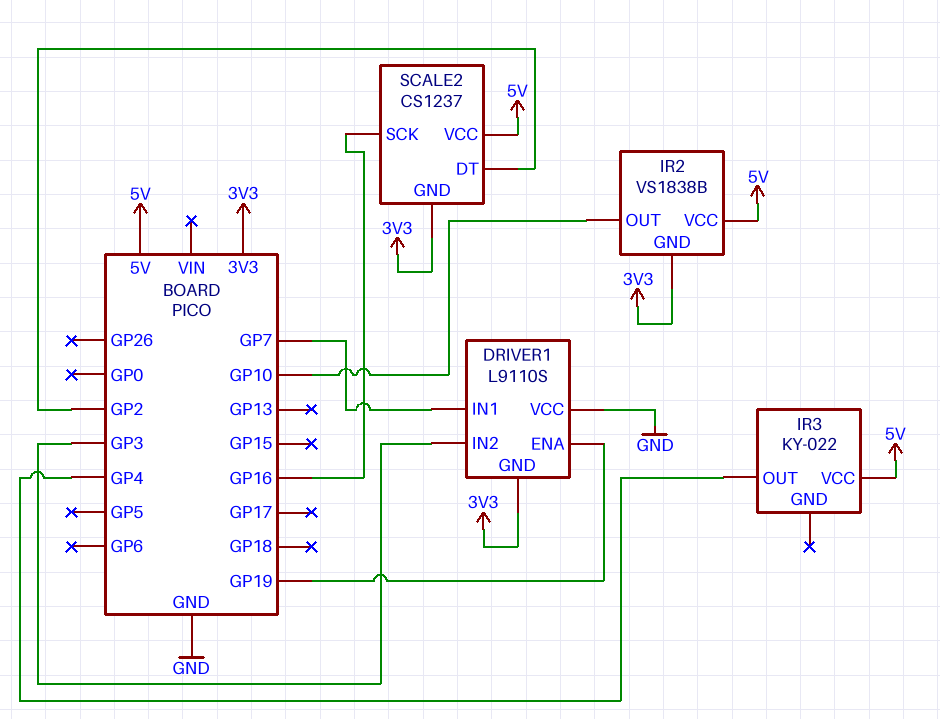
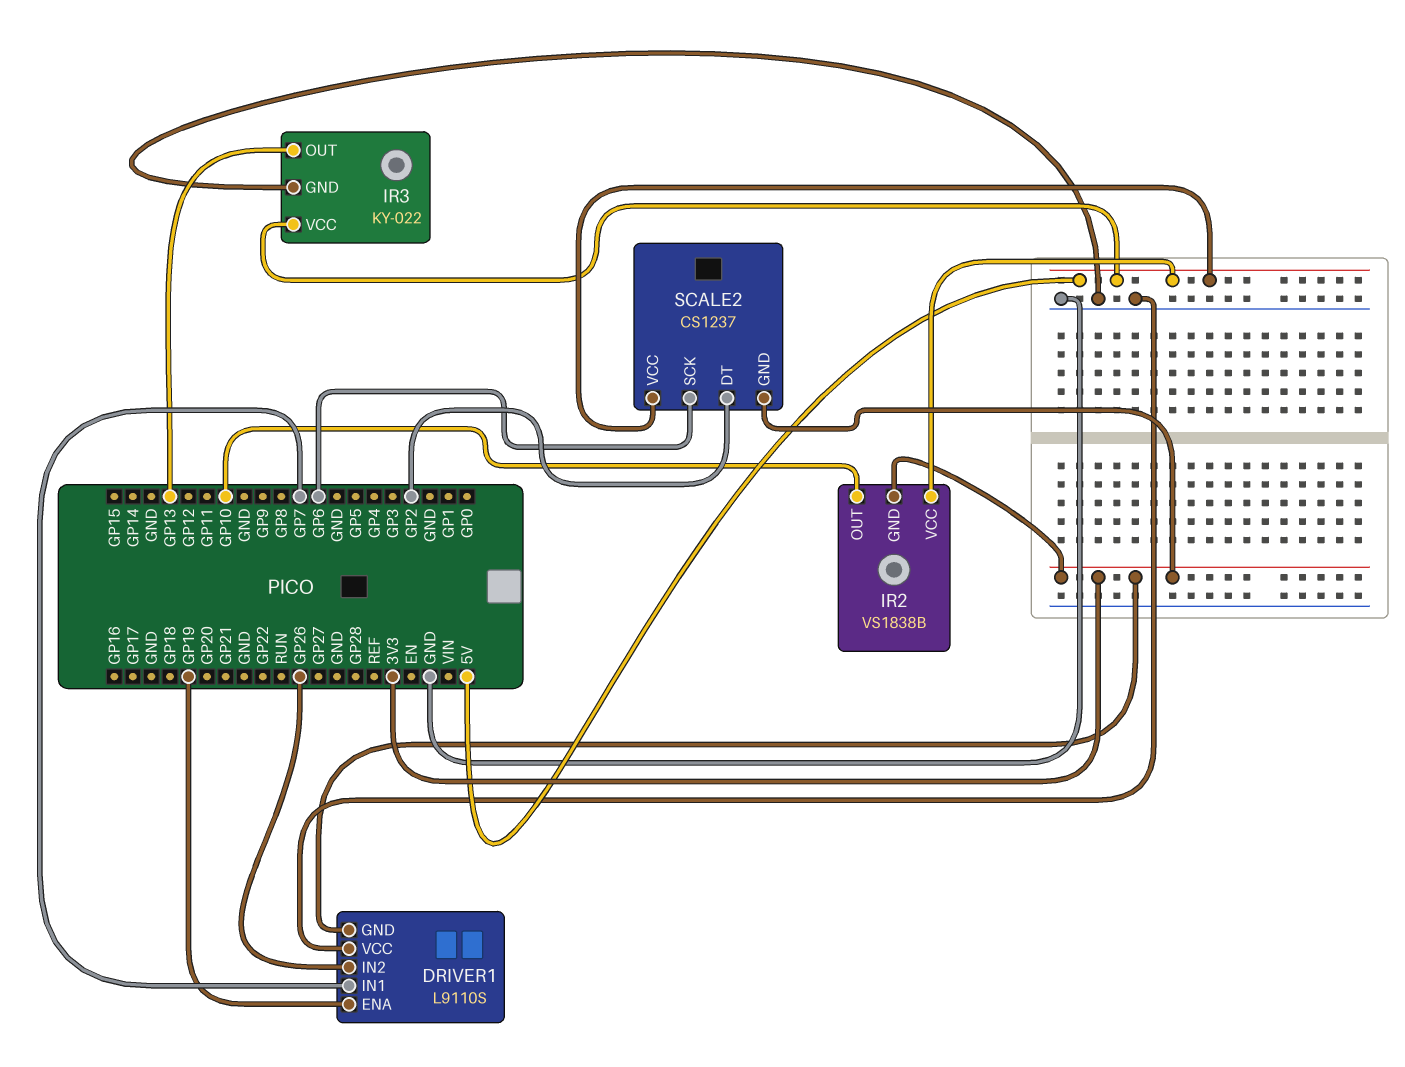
DRIVER1 pin IN2: GP3 -> GP26
IR3 pin GND: none -> GND
IR3 pin OUT: GP4 -> GP13
SCALE2 pin SCK: GP16 -> GP6

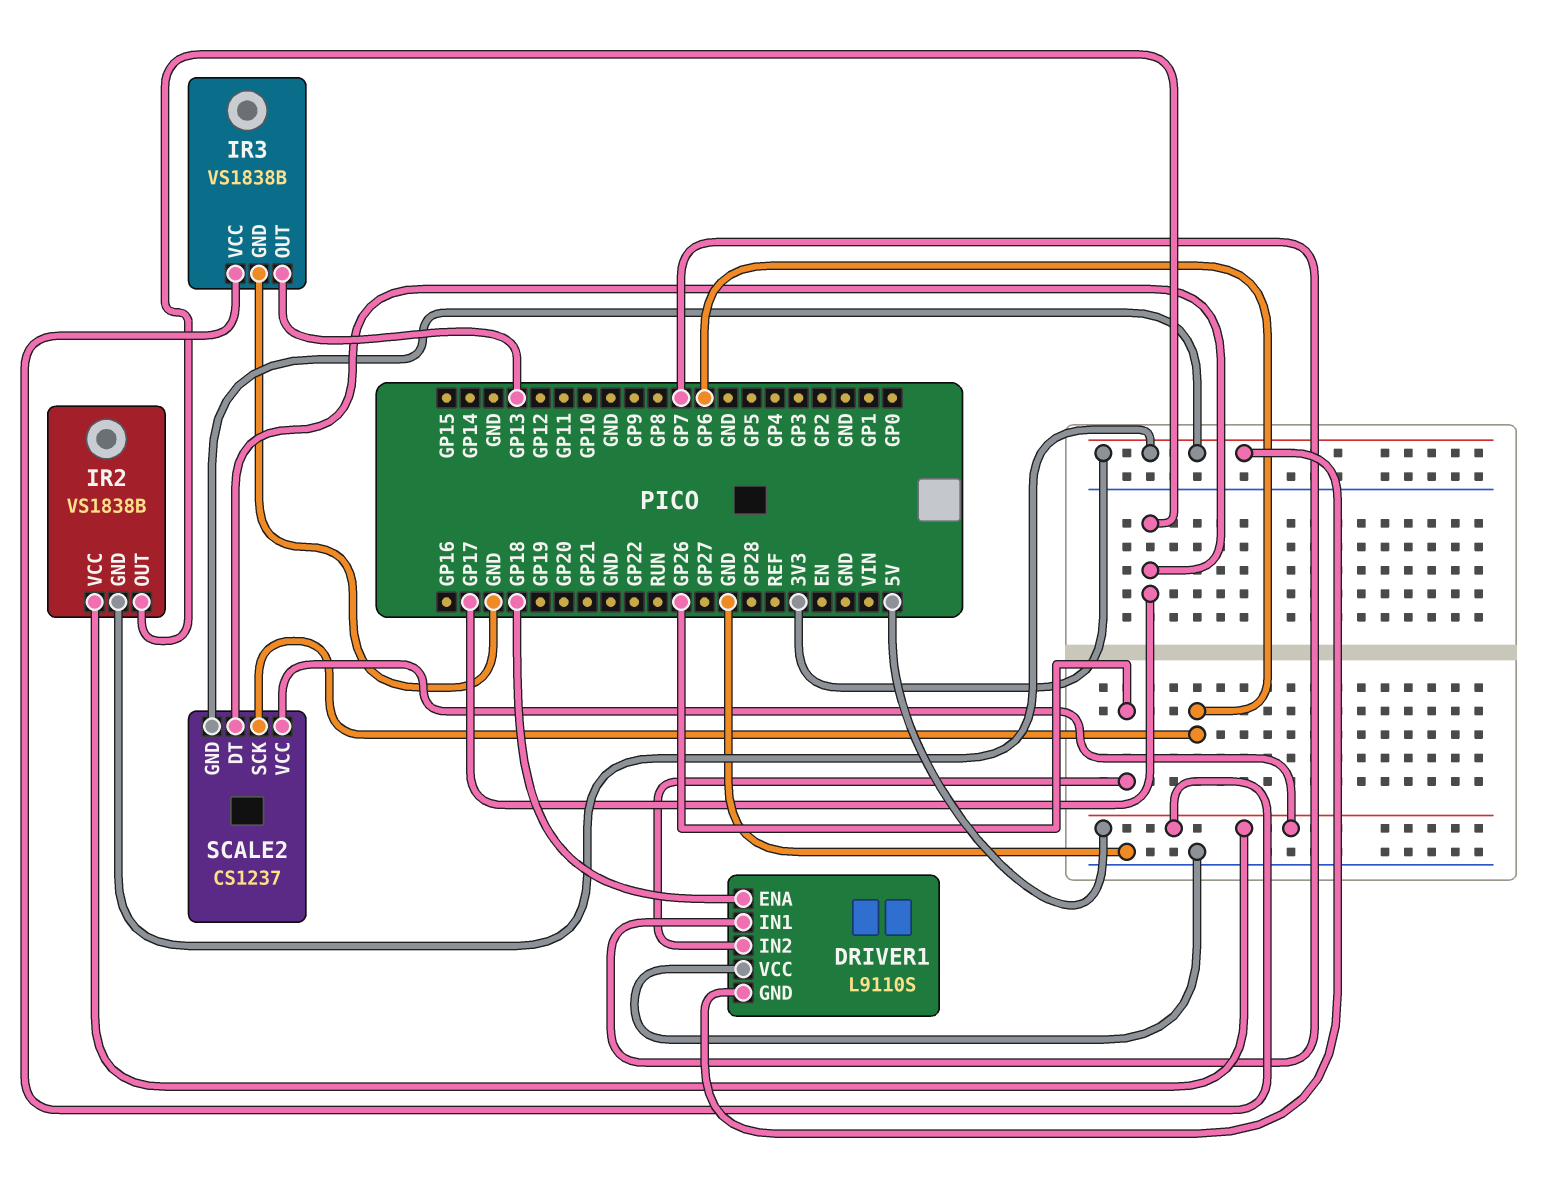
DRIVER1 pin ENA: GP19 -> GP18
IR2 pin OUT: GP10 -> GP17
IR3: KY-022 -> VS1838B
SCALE2 pin DT: GP2 -> GP17

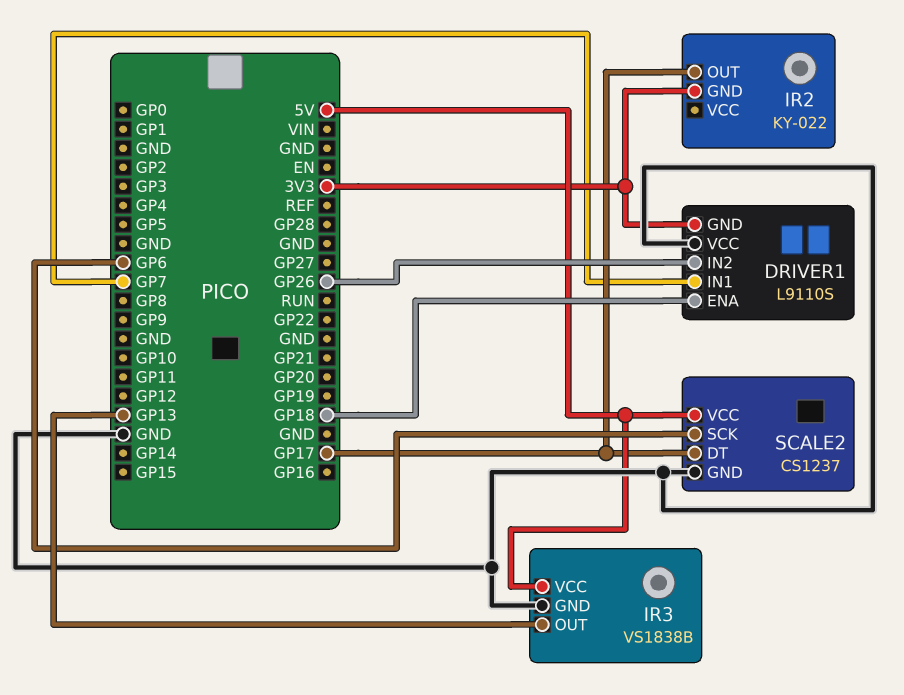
IR2: VS1838B -> KY-022
IR2 pin VCC: 5V -> none
SCALE2 pin GND: 3V3 -> GND

